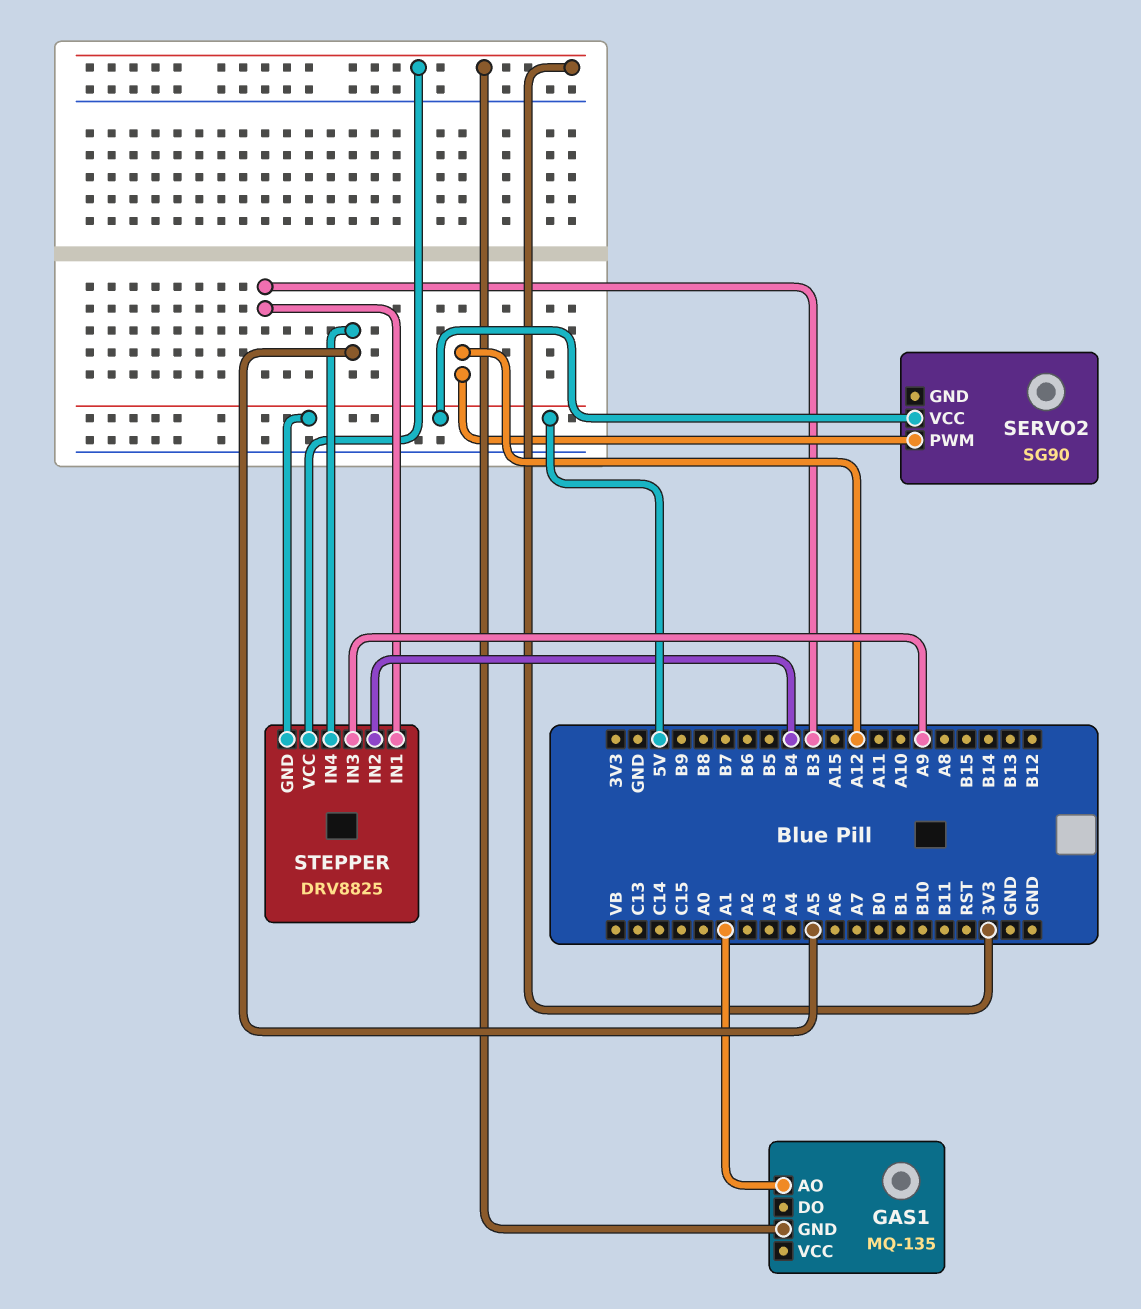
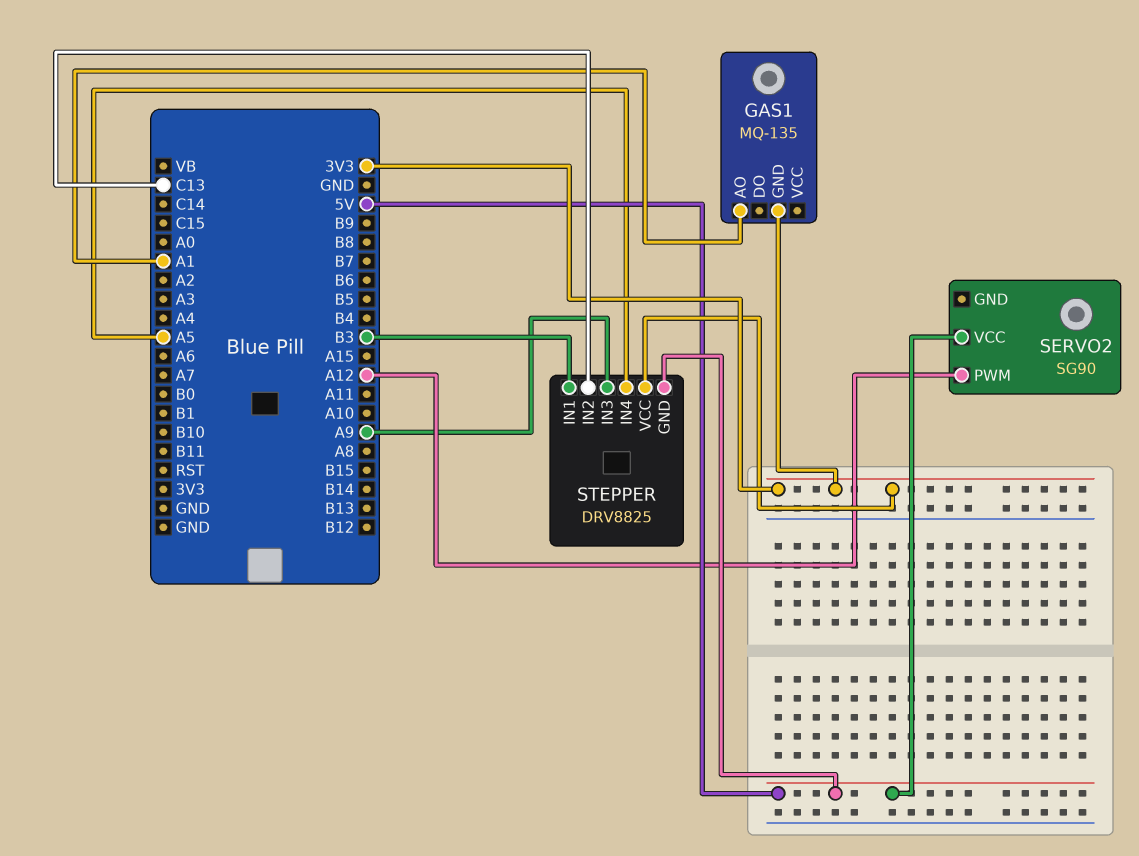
STEPPER pin IN2: B4 -> C13

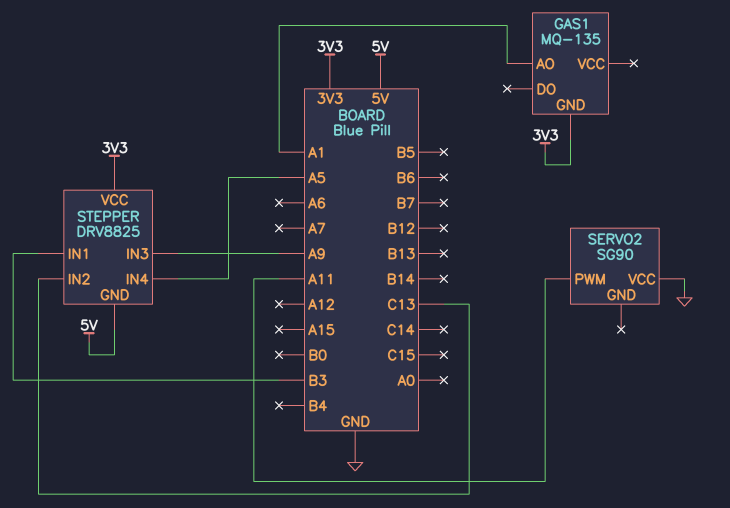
SERVO2 pin PWM: A12 -> A11
SERVO2 pin VCC: 5V -> GND

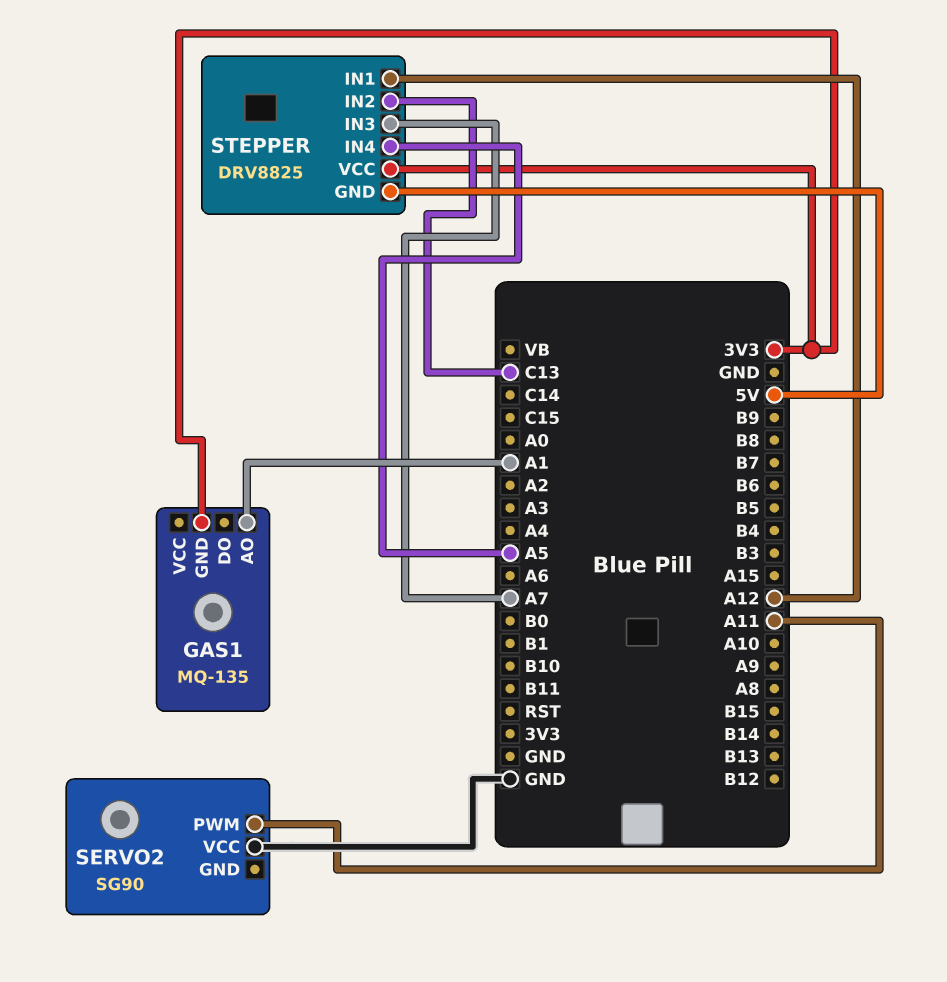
STEPPER pin IN1: B3 -> A12
STEPPER pin IN3: A9 -> A7

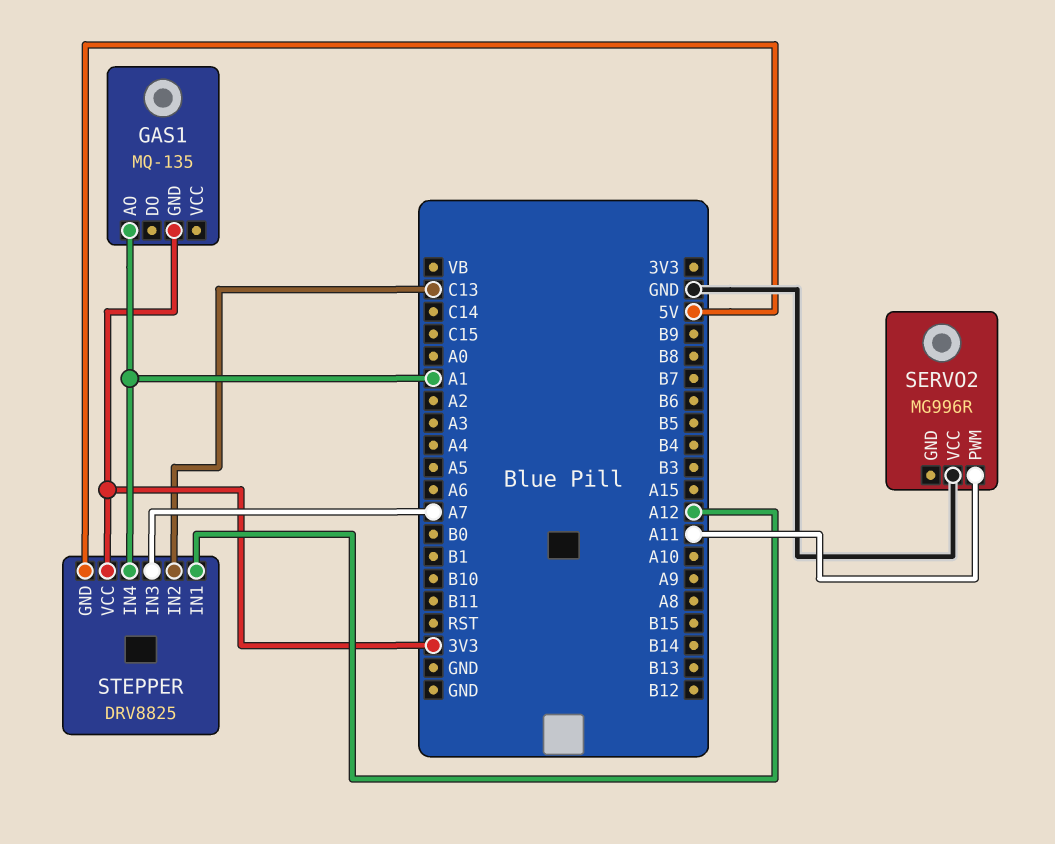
SERVO2: SG90 -> MG996R
STEPPER pin IN4: A5 -> A1

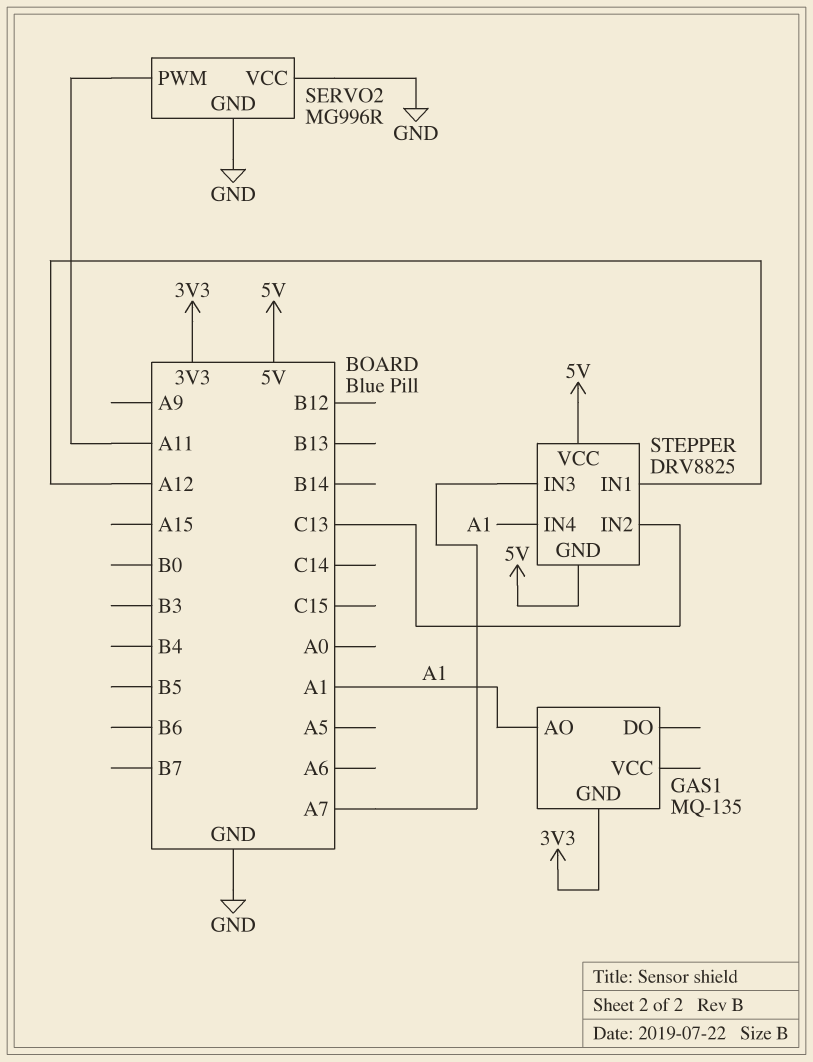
SERVO2 pin GND: none -> GND
STEPPER pin VCC: 3V3 -> 5V

